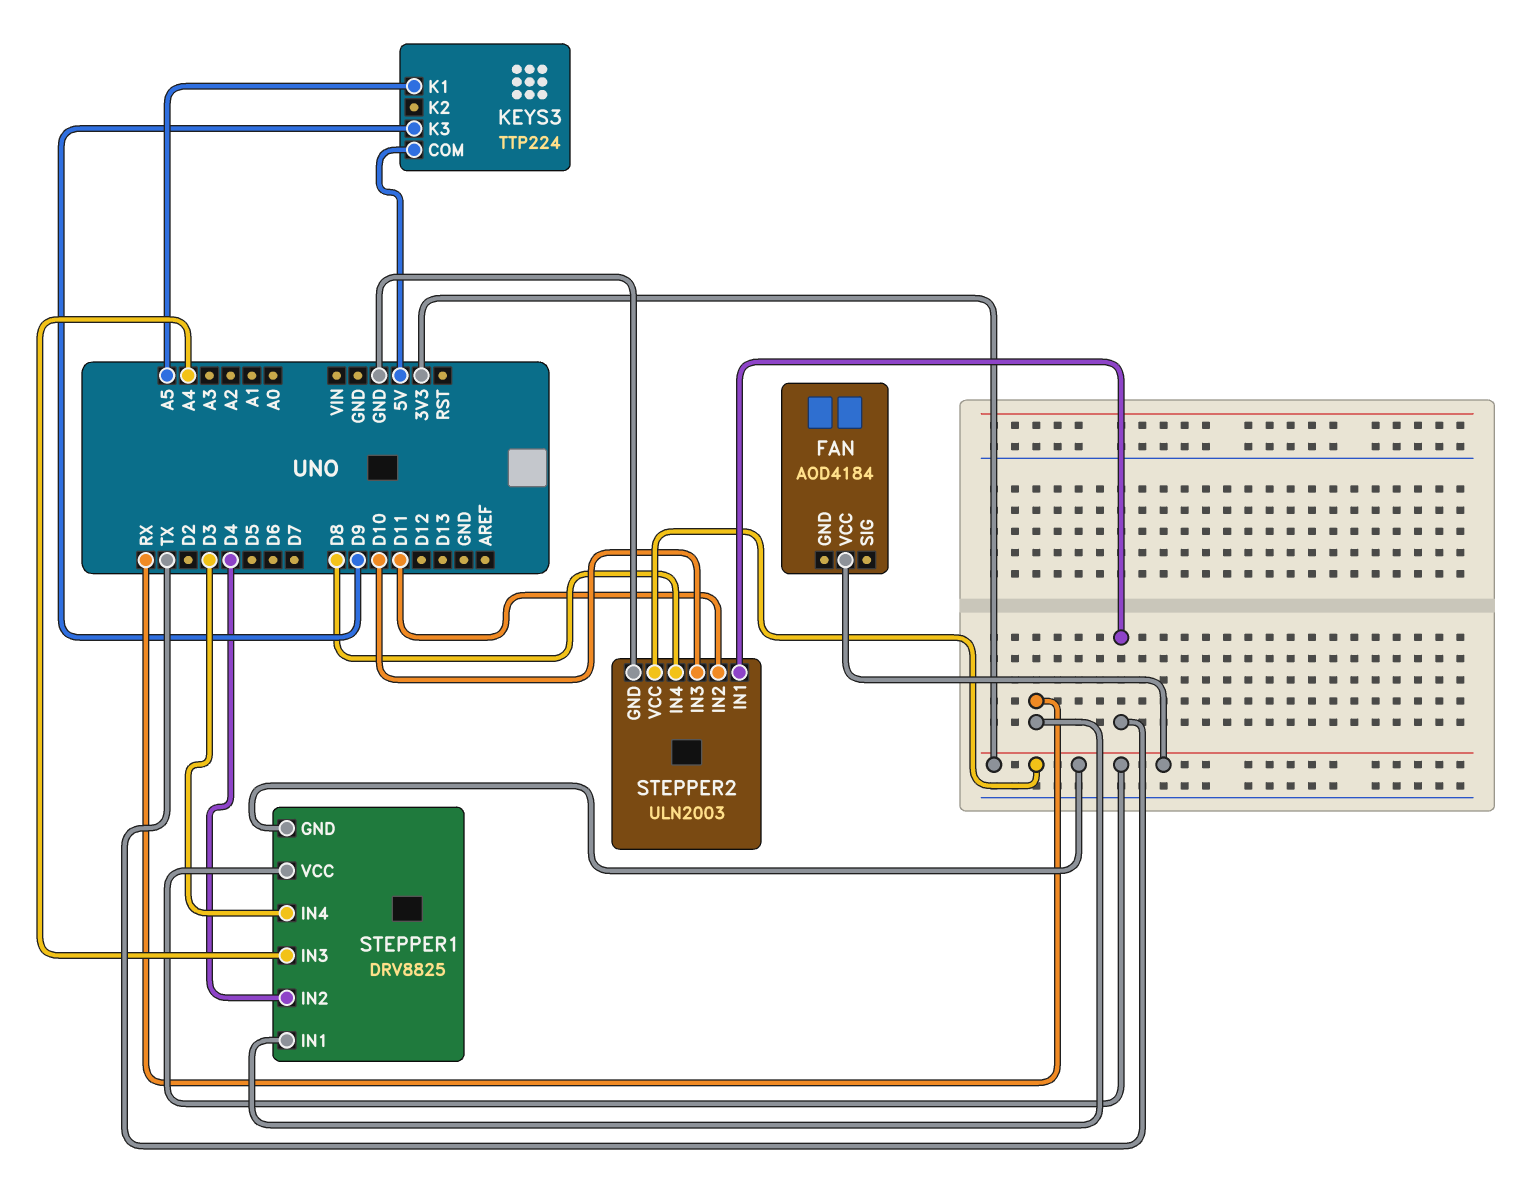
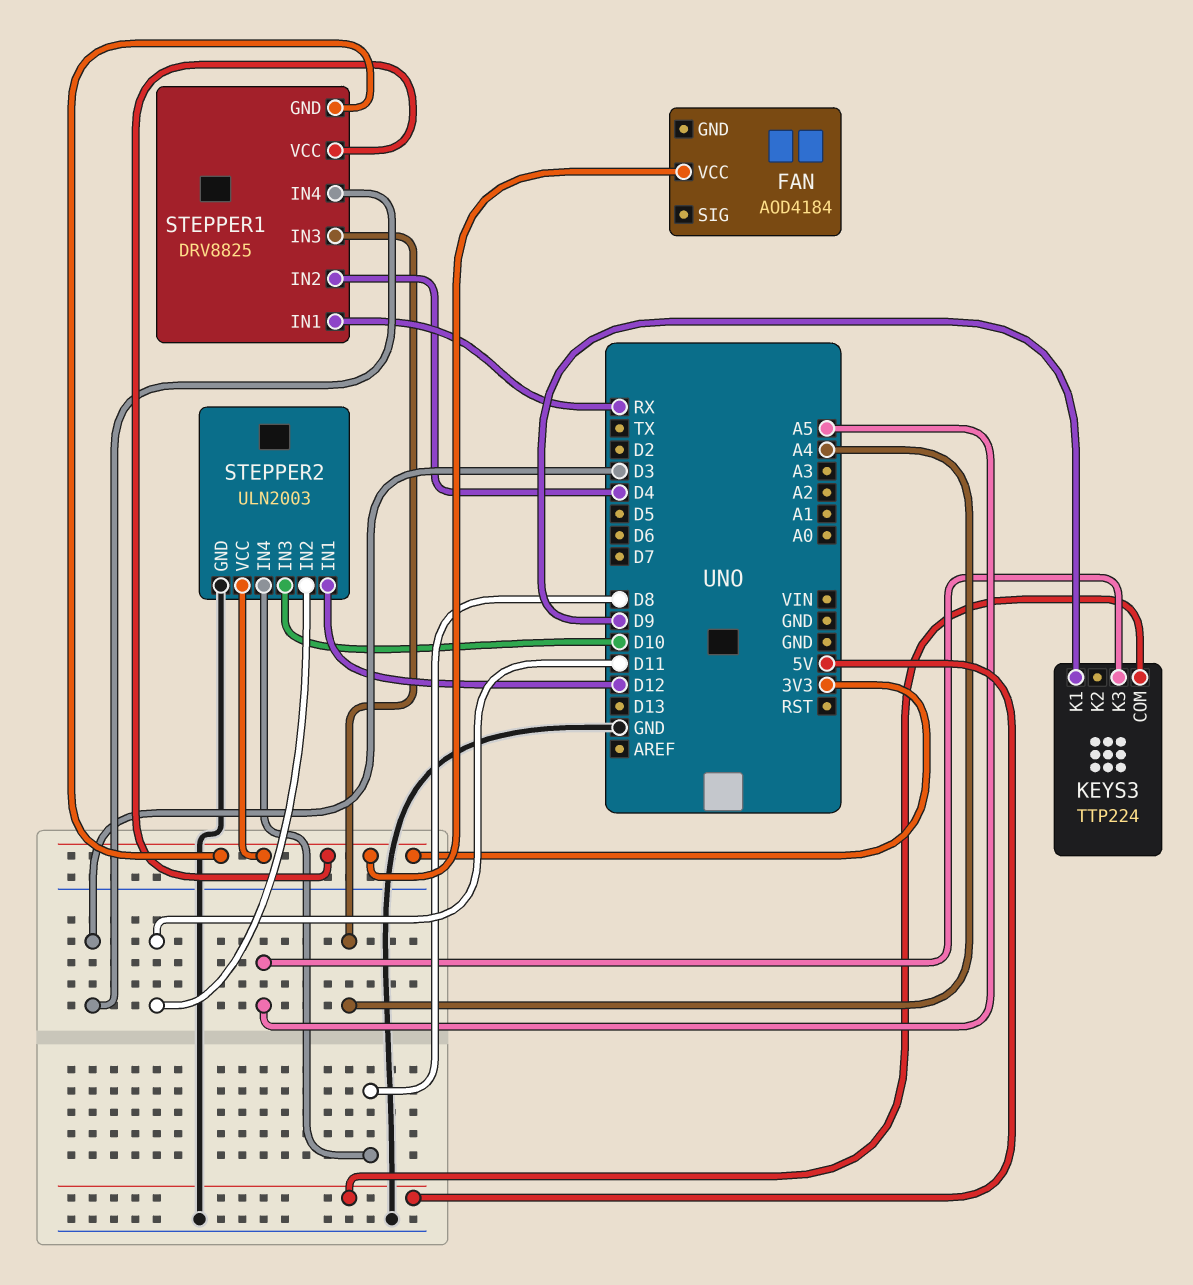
KEYS3 pin K1: A5 -> D9
KEYS3 pin K3: D9 -> A5
STEPPER2 pin IN1: TX -> D12

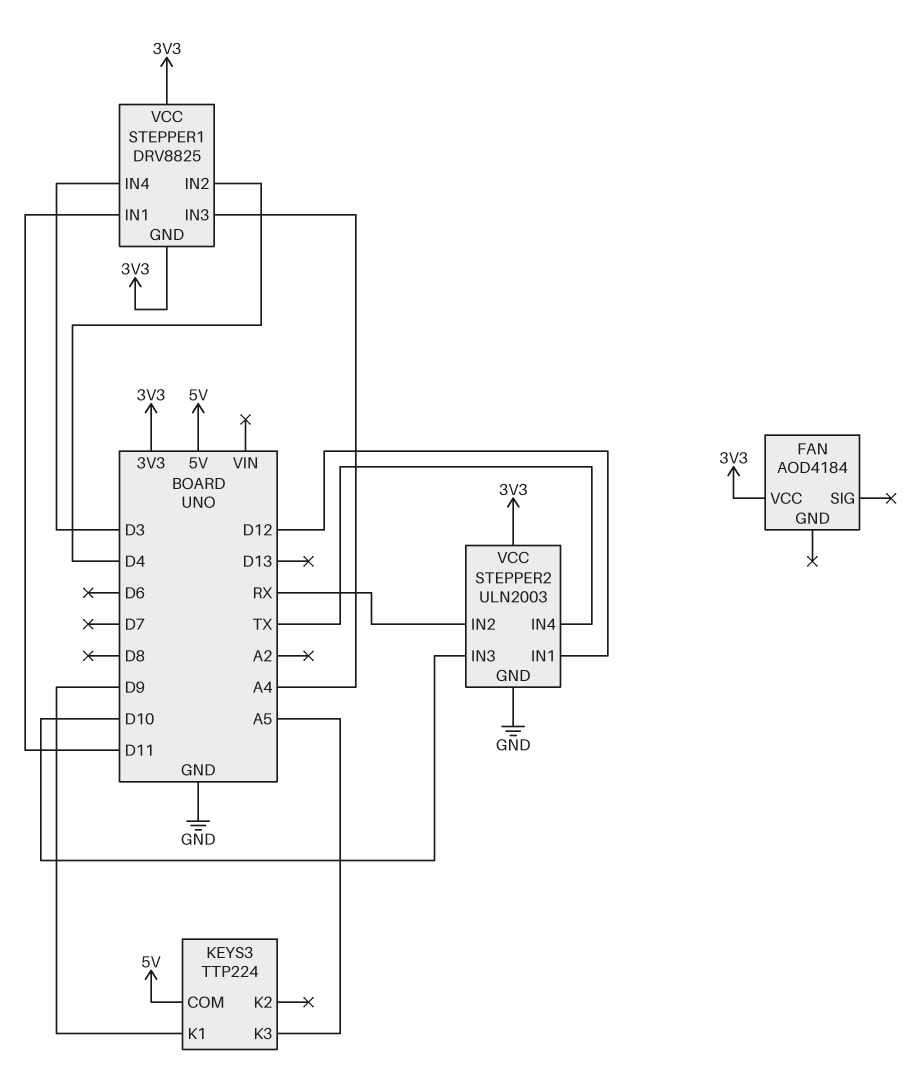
STEPPER1 pin IN1: RX -> D11
STEPPER2 pin IN2: D11 -> RX
STEPPER2 pin IN4: D8 -> TX

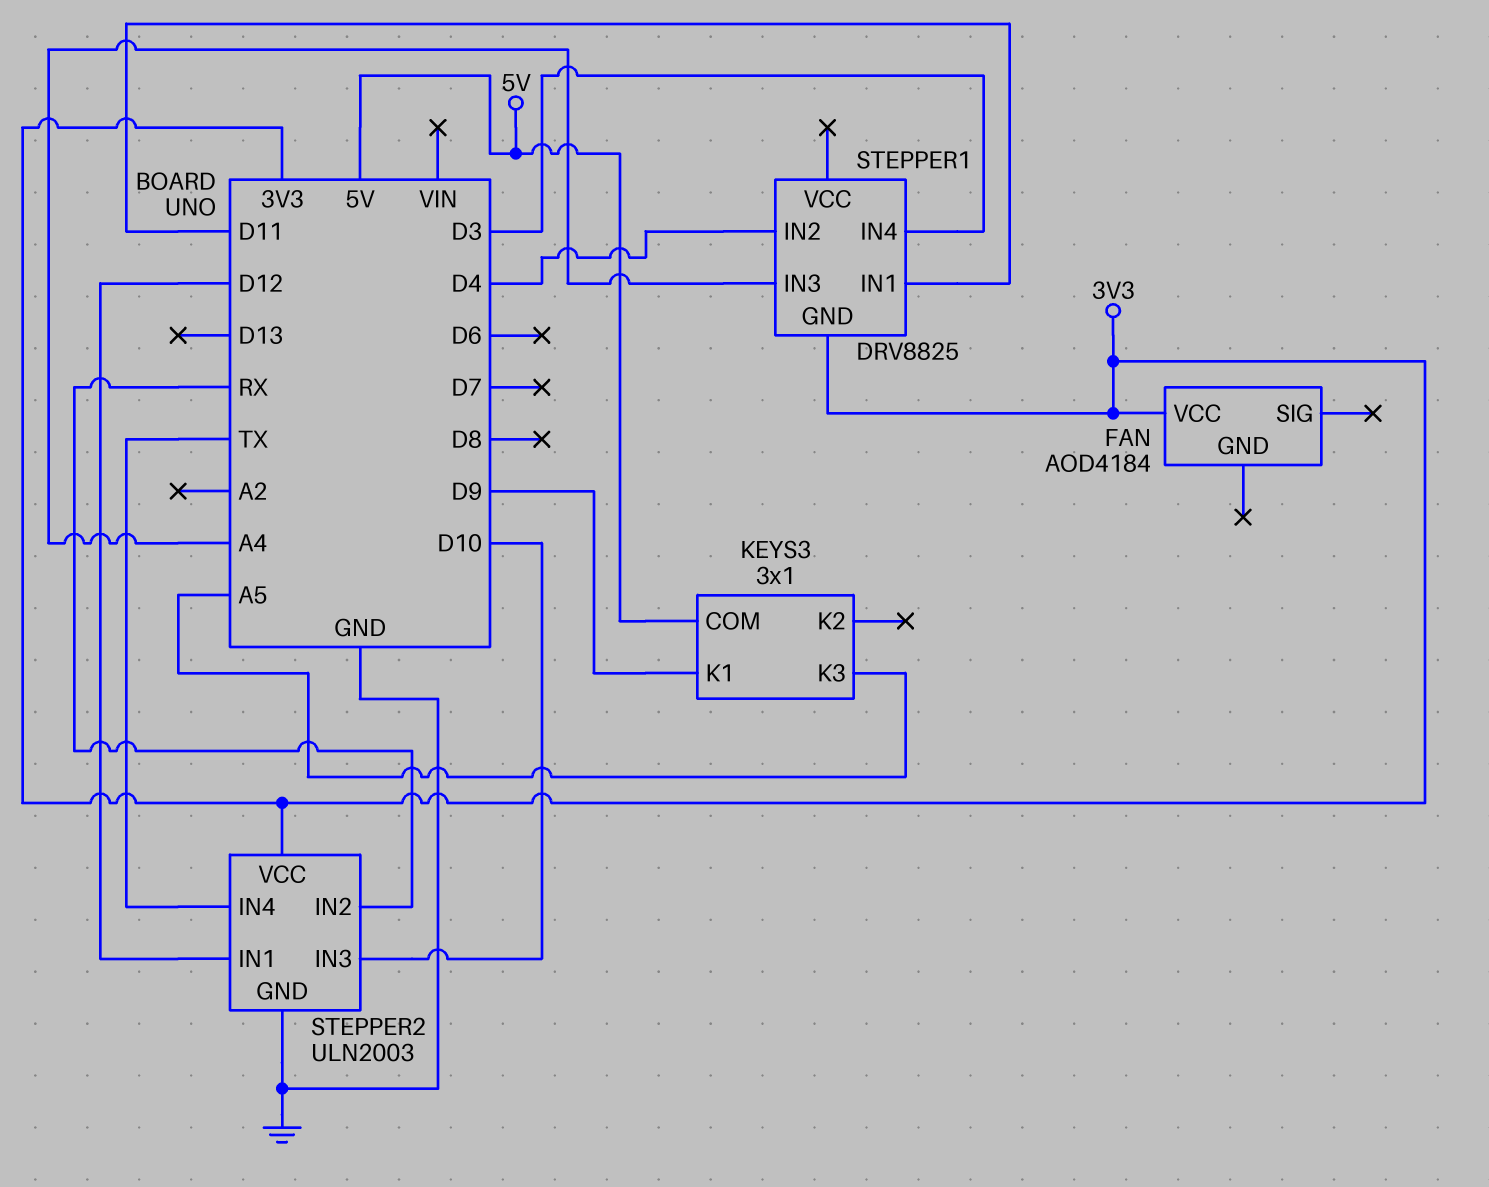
KEYS3: TTP224 -> 3x1
STEPPER1 pin VCC: 3V3 -> none

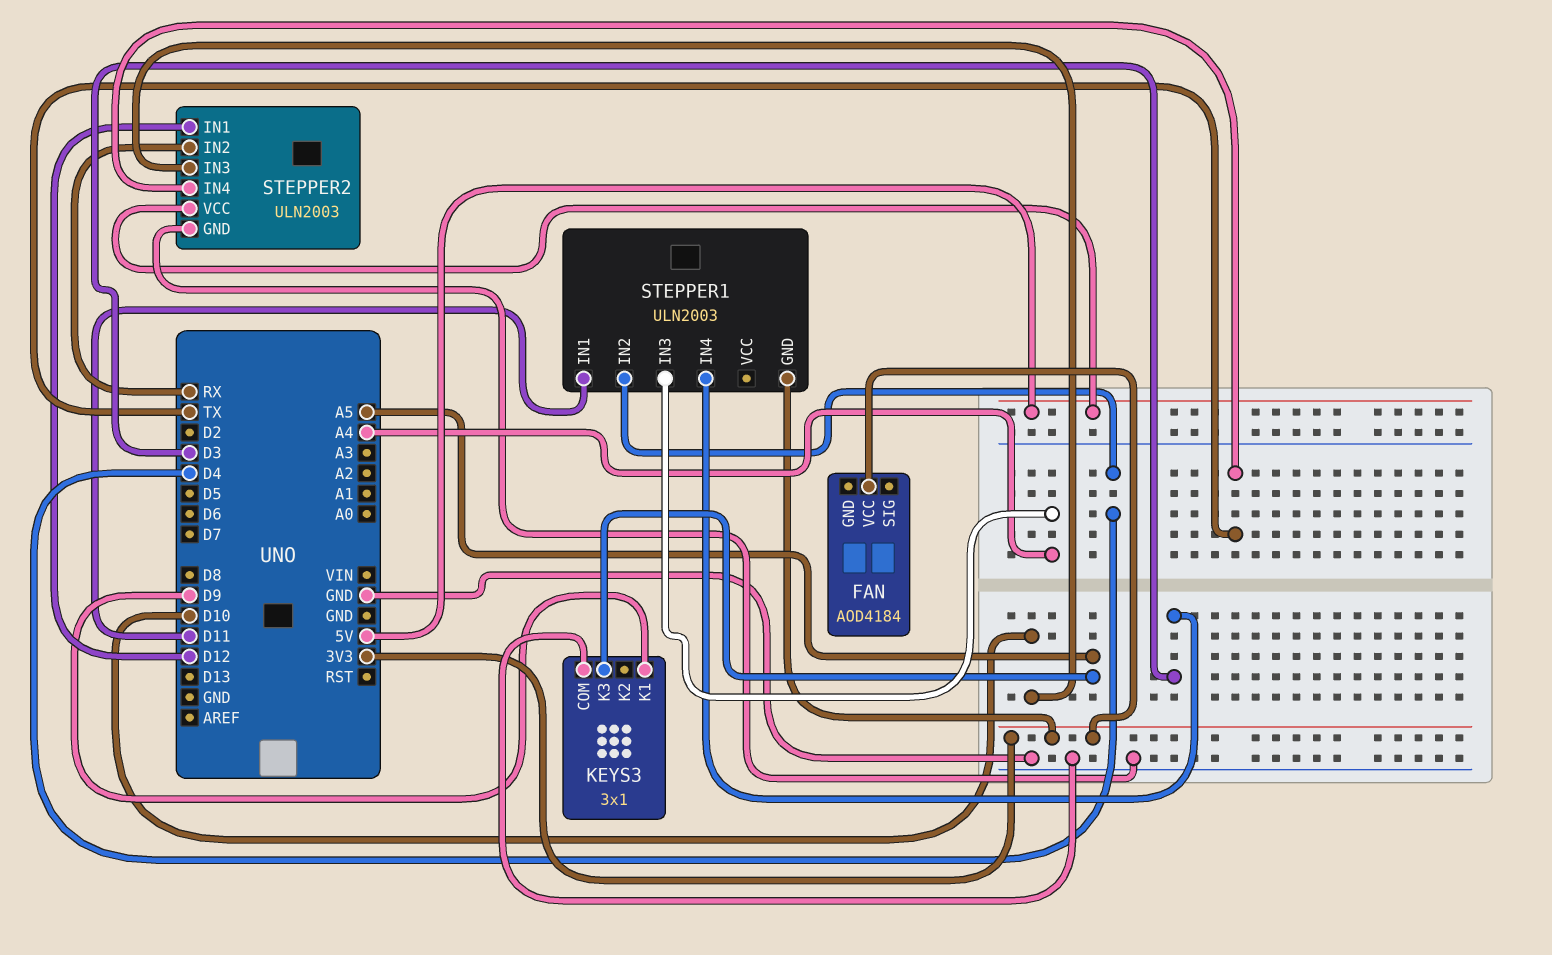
KEYS3 pin COM: 5V -> GND
STEPPER1: DRV8825 -> ULN2003
STEPPER2 pin VCC: 3V3 -> 5V

